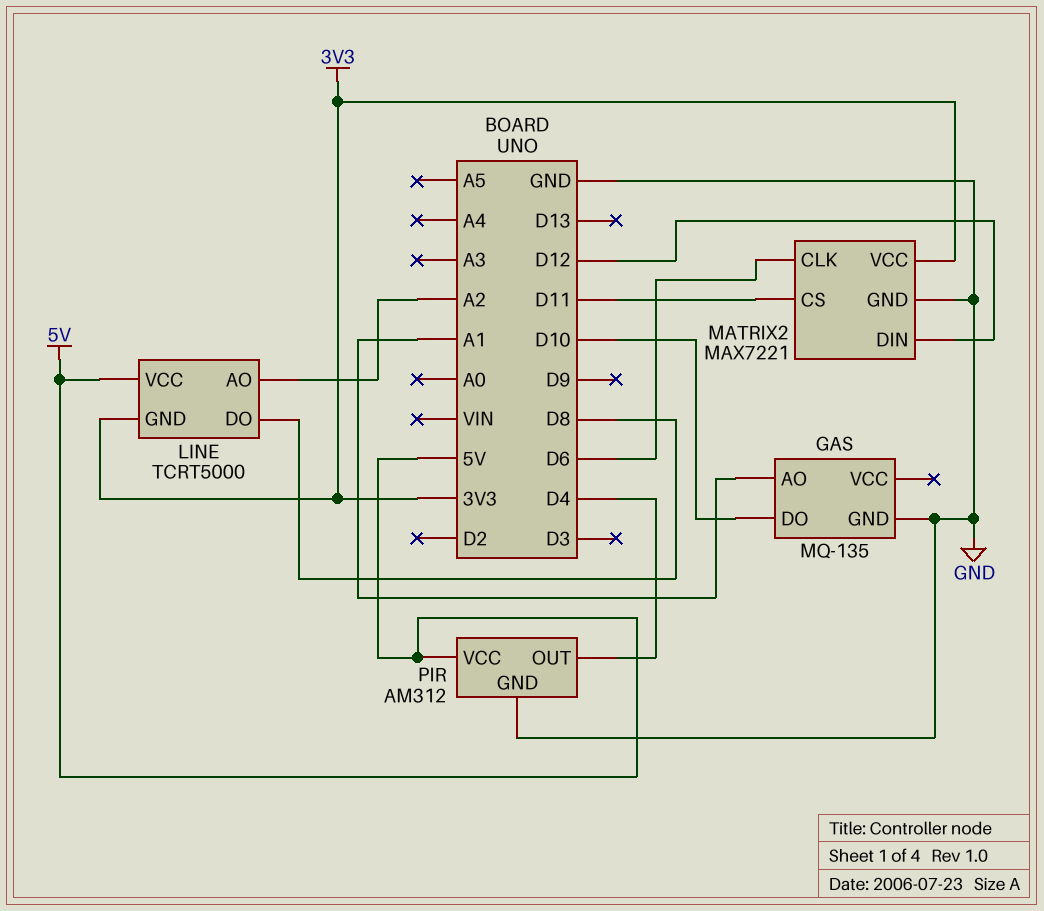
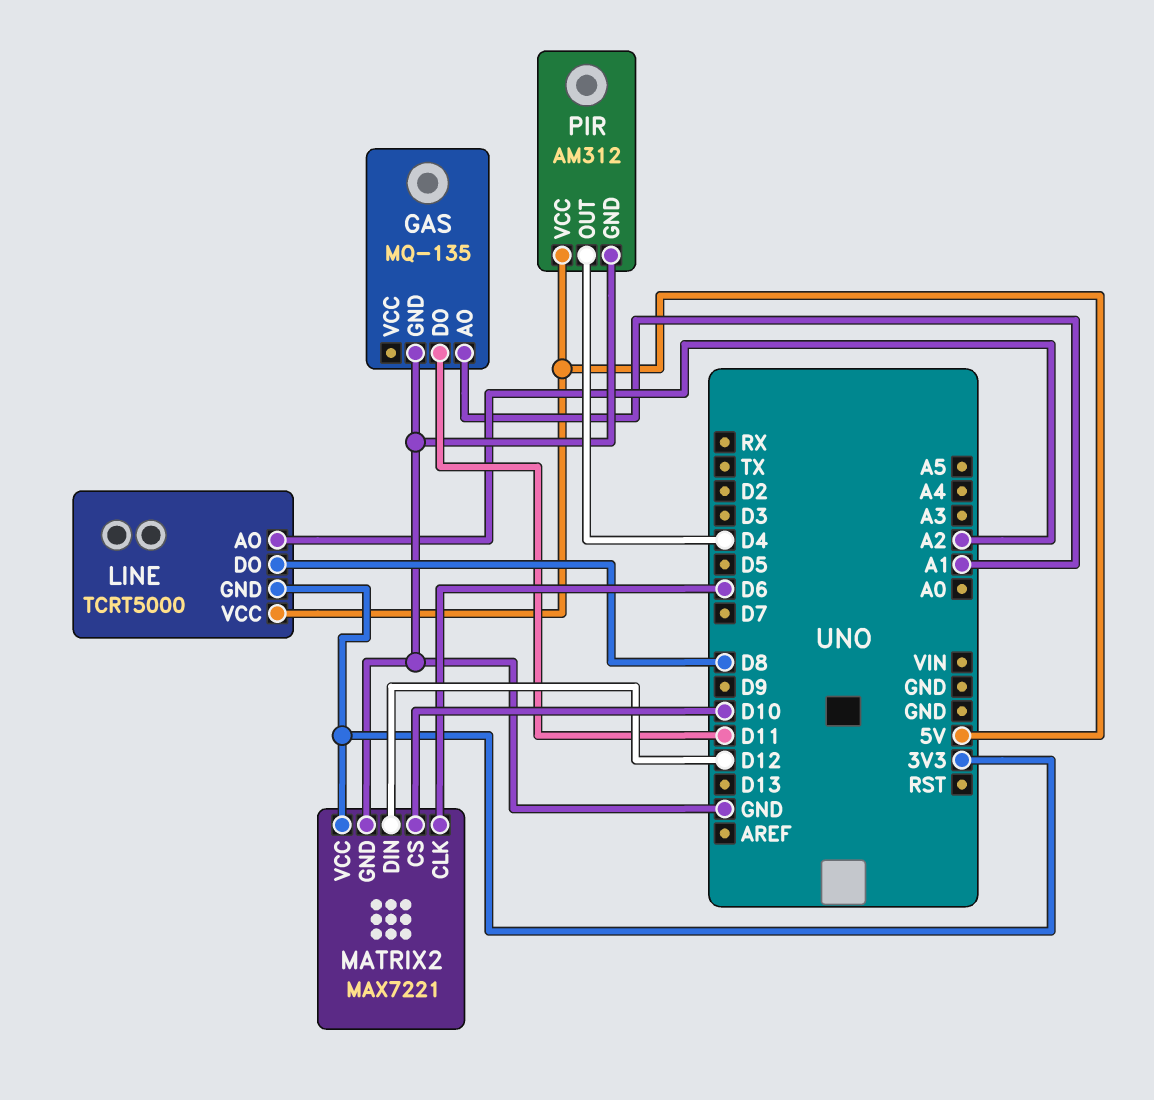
GAS pin DO: D10 -> D11
MATRIX2 pin CS: D11 -> D10

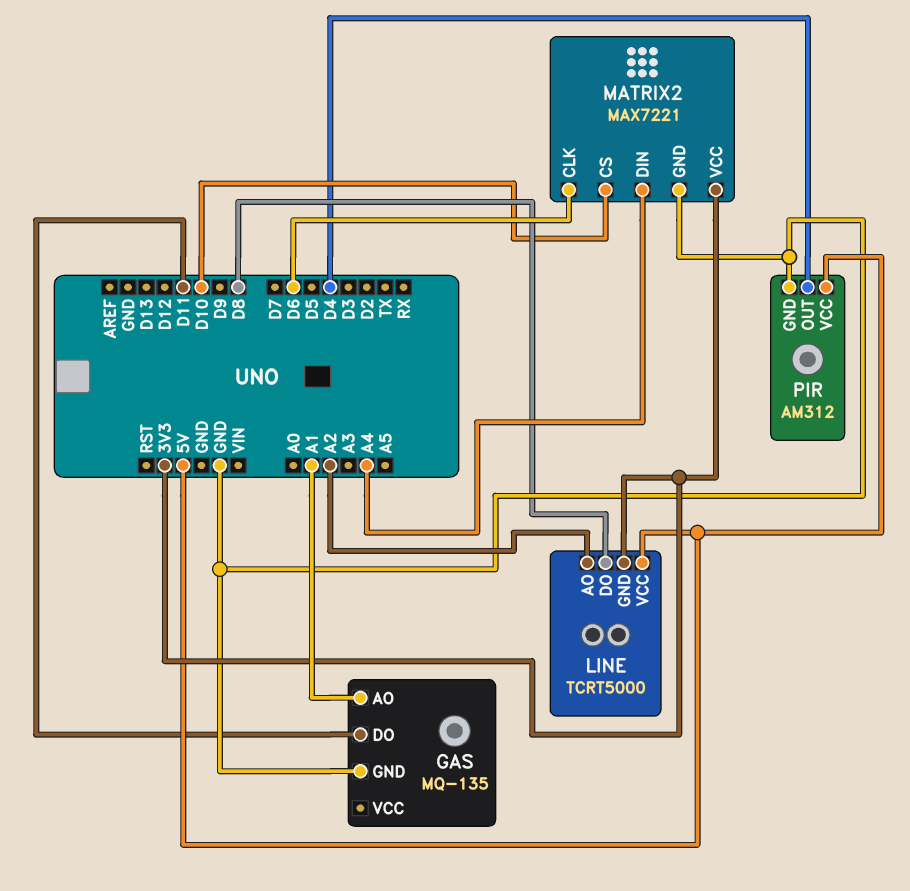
MATRIX2 pin DIN: D12 -> A4

